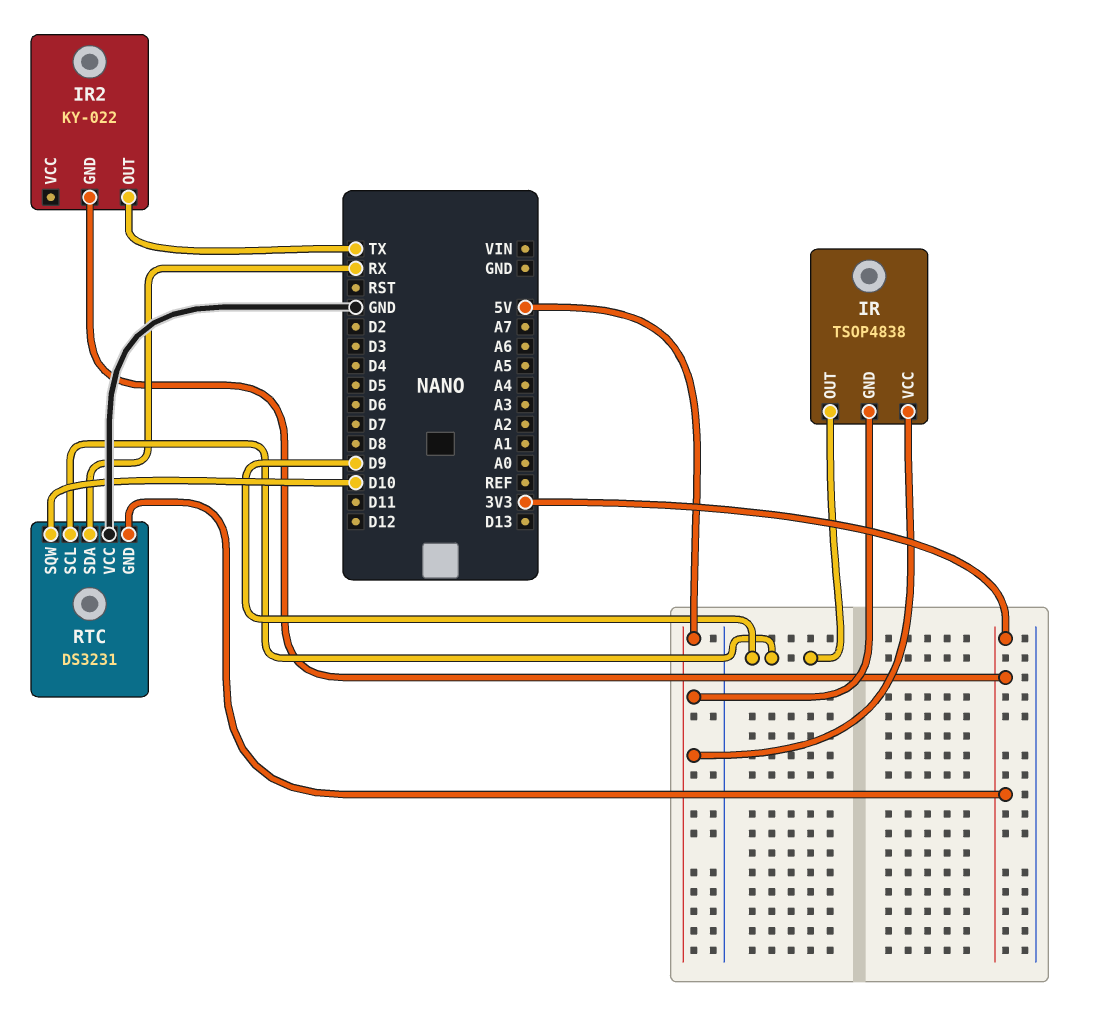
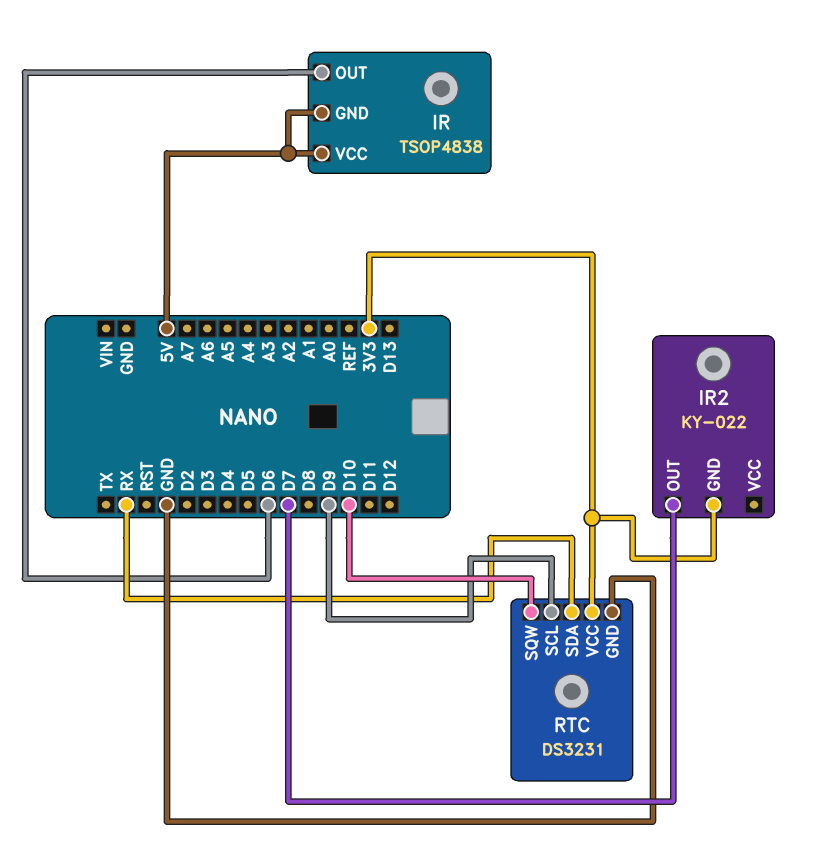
IR pin OUT: D9 -> D6
IR2 pin OUT: TX -> D7
RTC pin GND: 3V3 -> GND
RTC pin VCC: GND -> 3V3

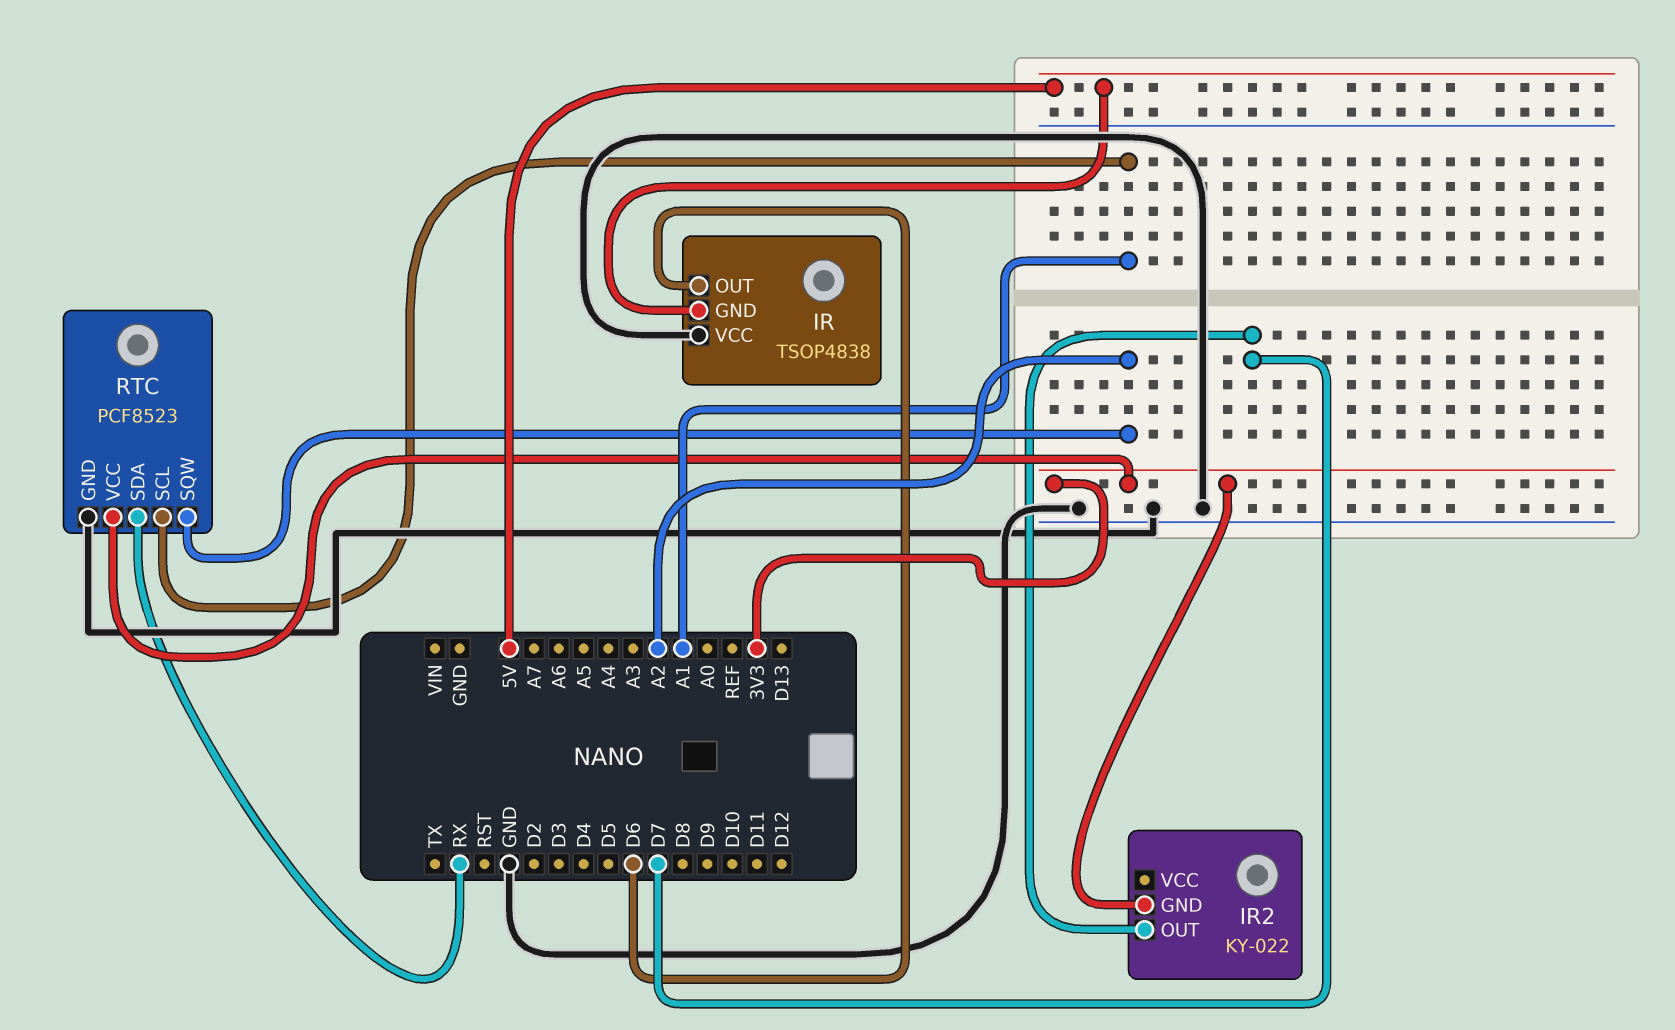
IR pin VCC: 5V -> GND
RTC: DS3231 -> PCF8523
RTC pin SCL: D9 -> A1
RTC pin SQW: D10 -> A2

